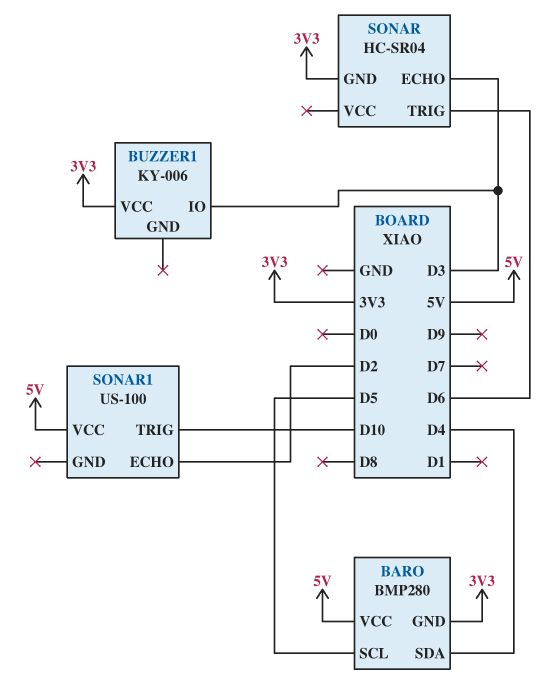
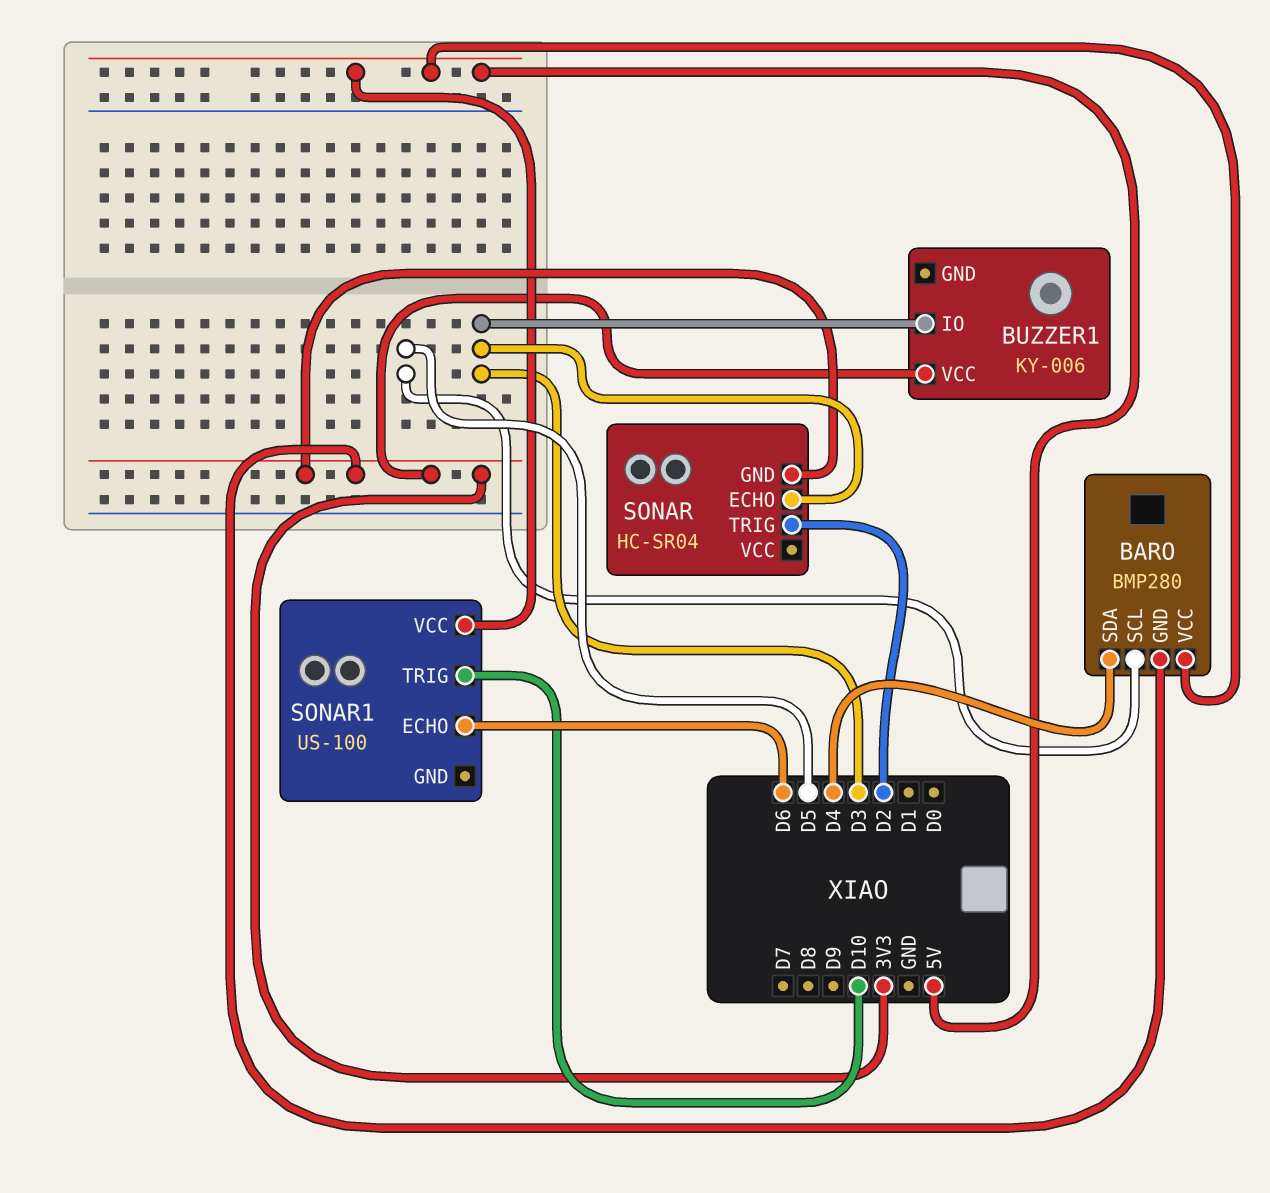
SONAR pin TRIG: D6 -> D2
SONAR1 pin ECHO: D2 -> D6

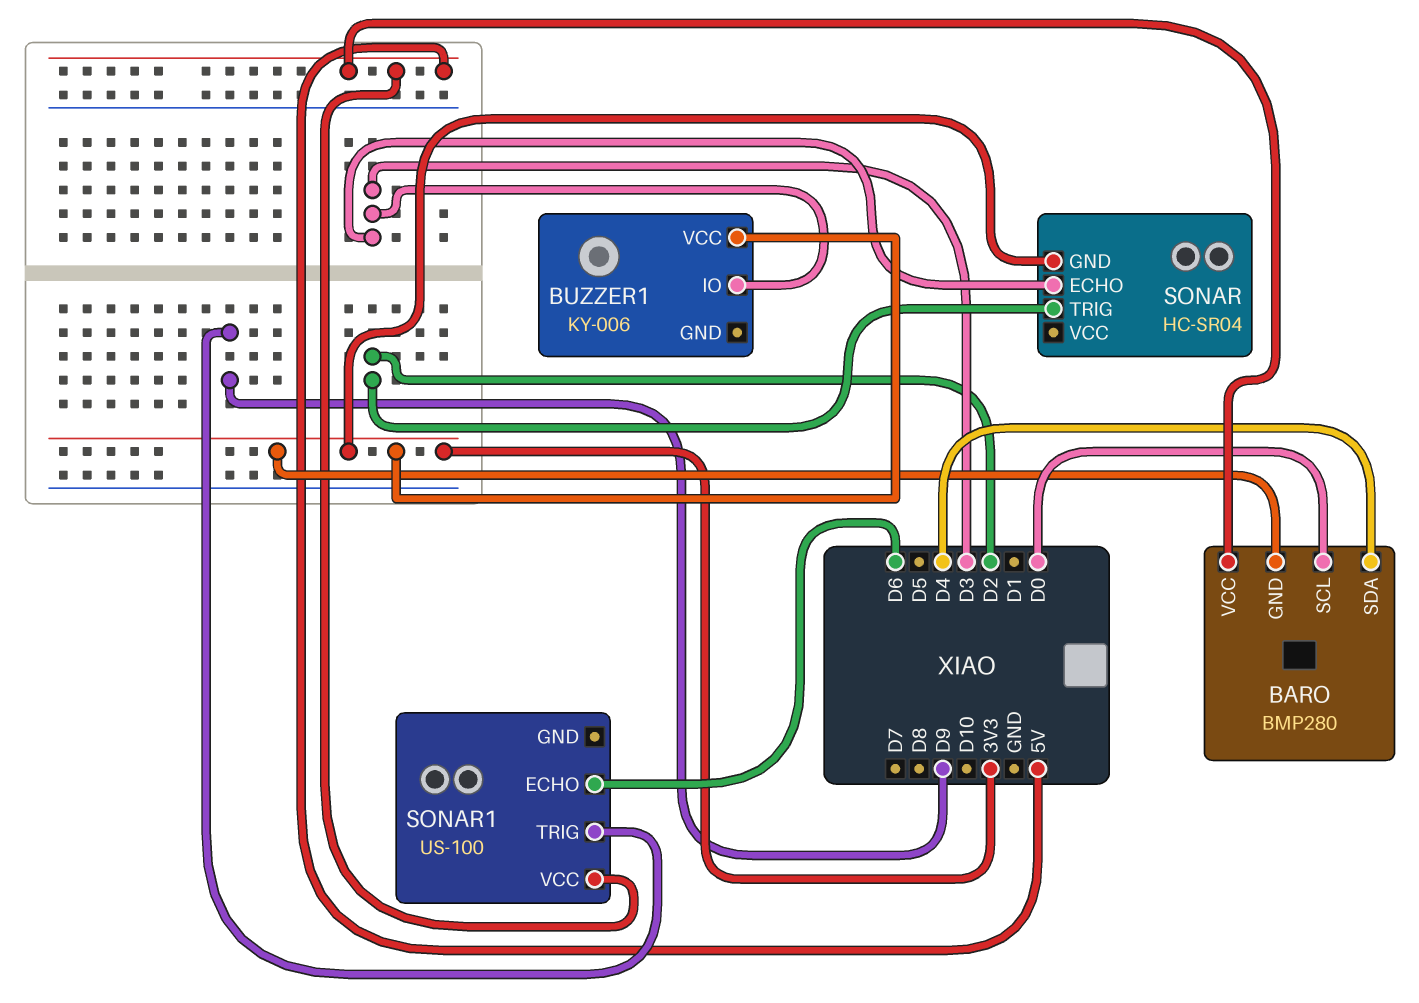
BARO pin SCL: D5 -> D0
SONAR1 pin TRIG: D10 -> D9

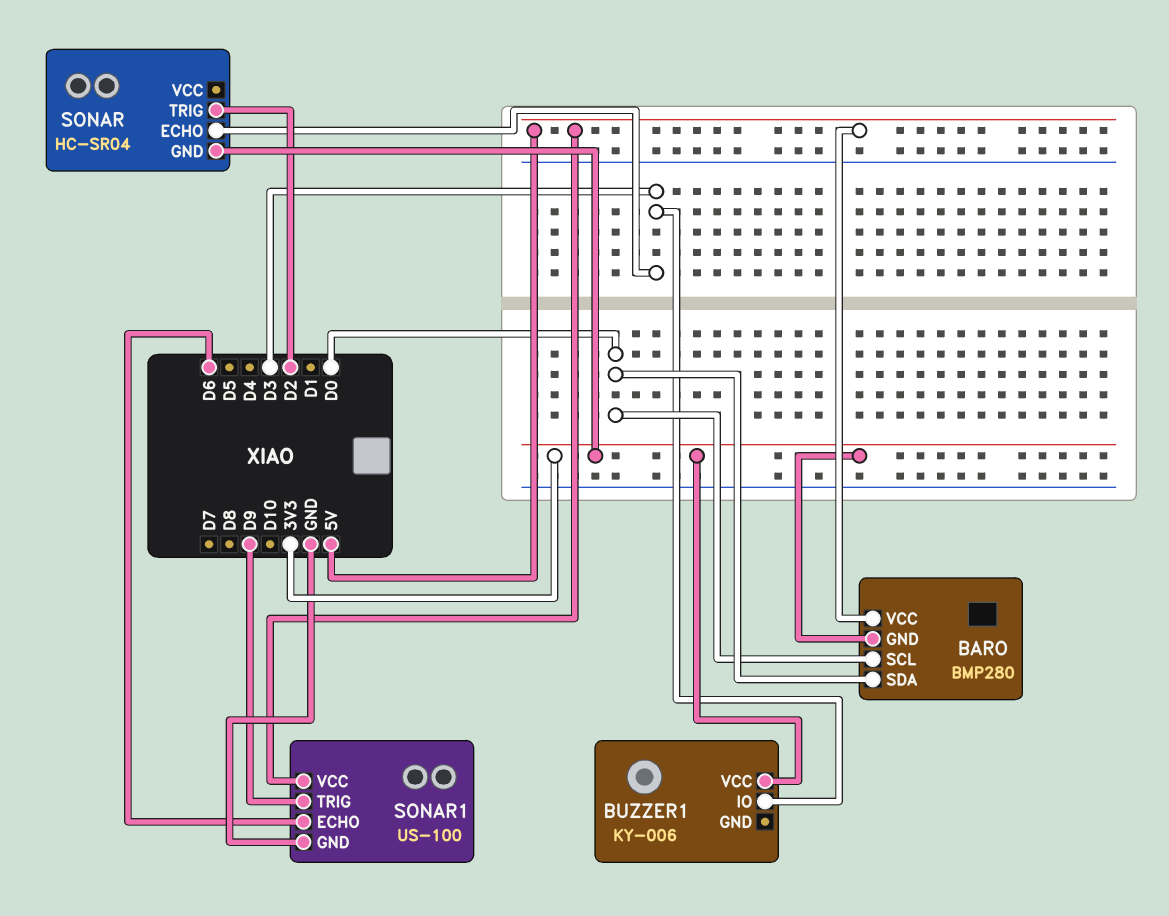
BARO pin SDA: D4 -> D0
SONAR1 pin GND: none -> GND

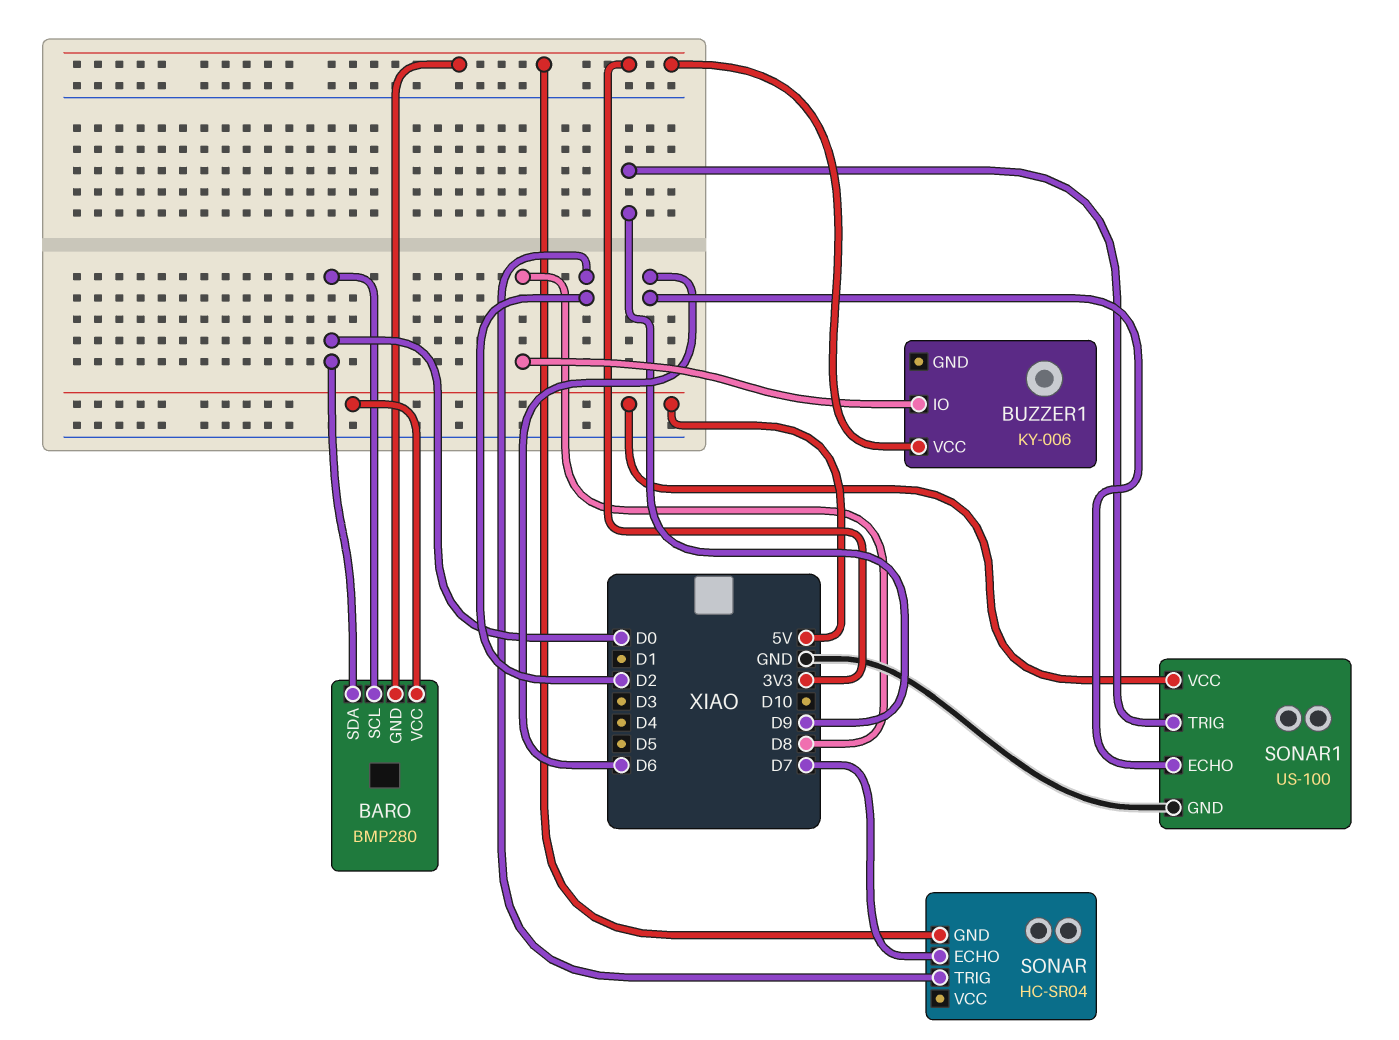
BUZZER1 pin IO: D3 -> D8
SONAR pin ECHO: D3 -> D7

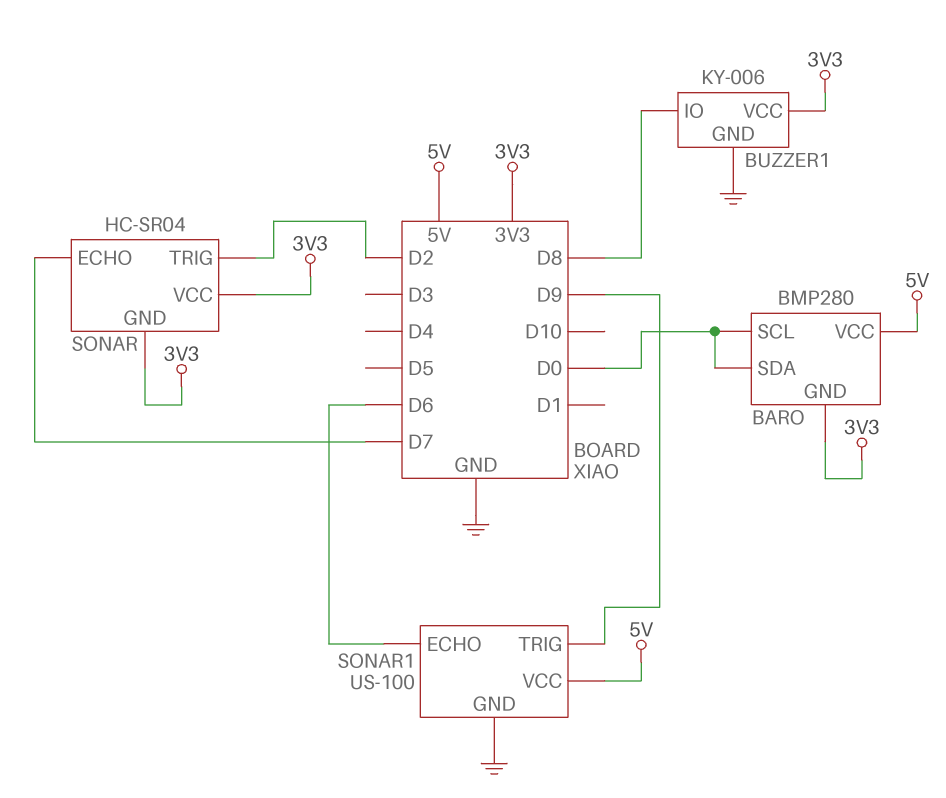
BUZZER1 pin GND: none -> GND
SONAR pin VCC: none -> 3V3

